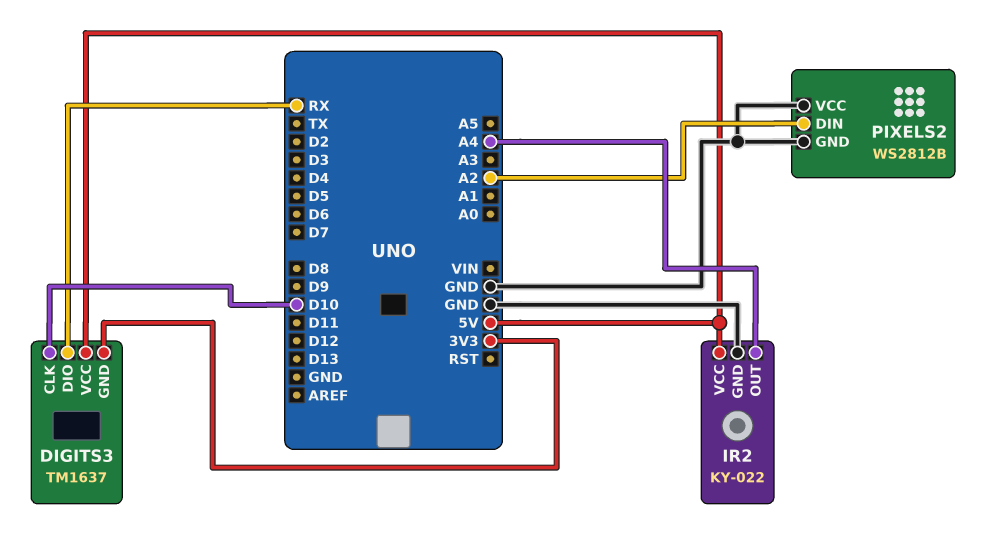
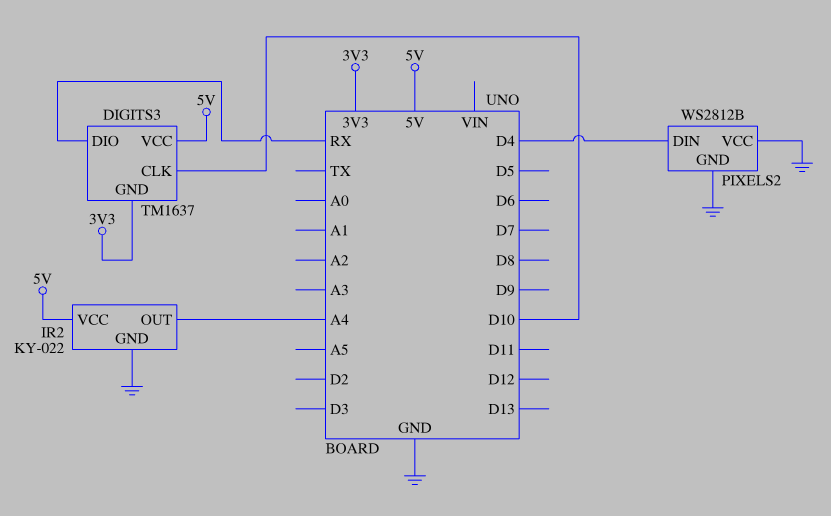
PIXELS2 pin DIN: A2 -> D4

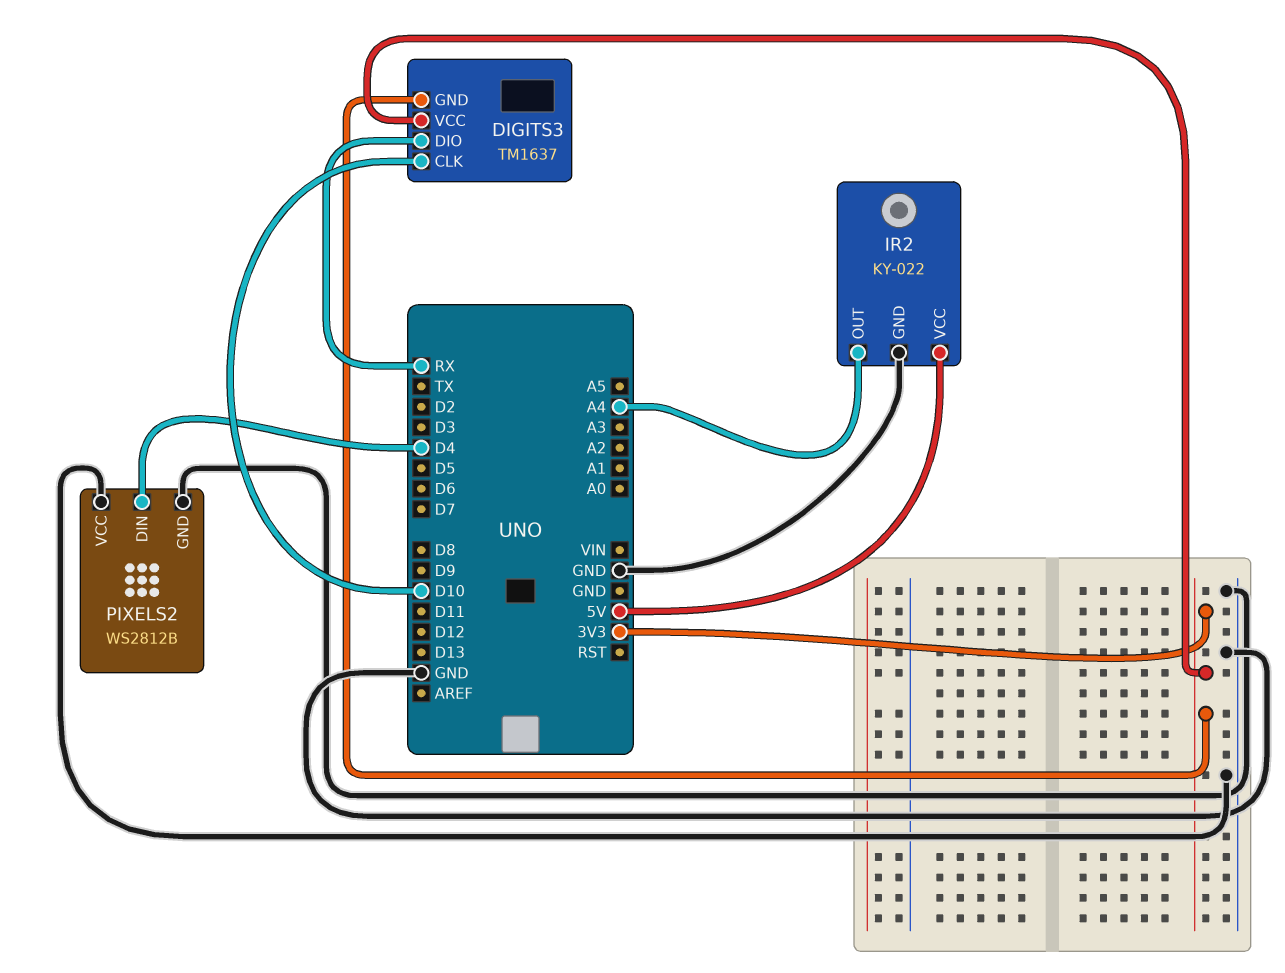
DIGITS3 pin VCC: 5V -> 3V3

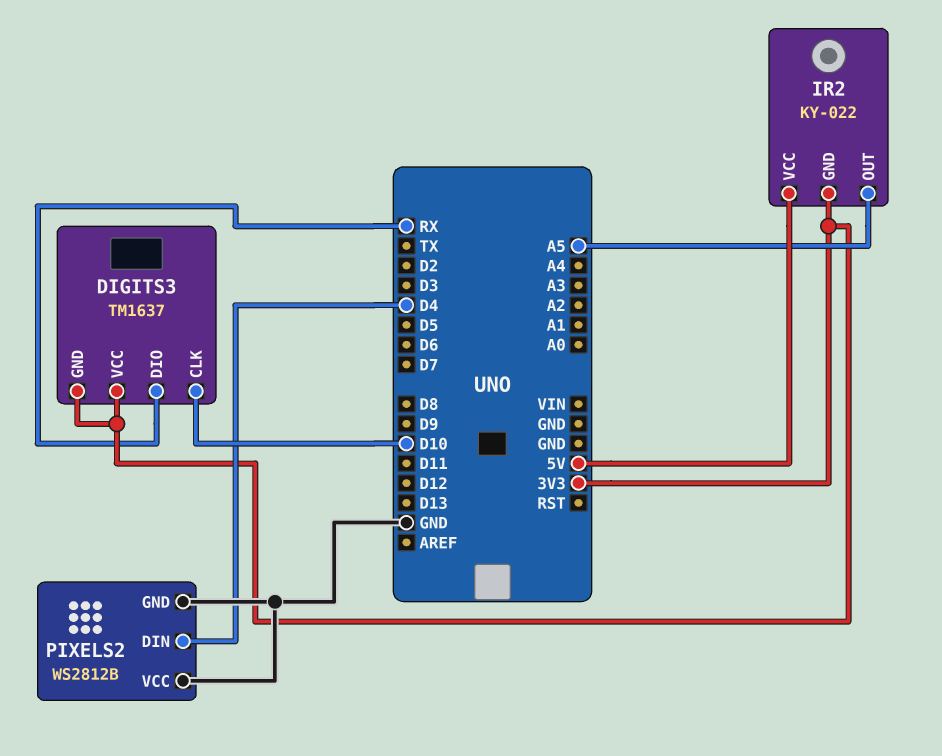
IR2 pin GND: GND -> 3V3
IR2 pin OUT: A4 -> A5

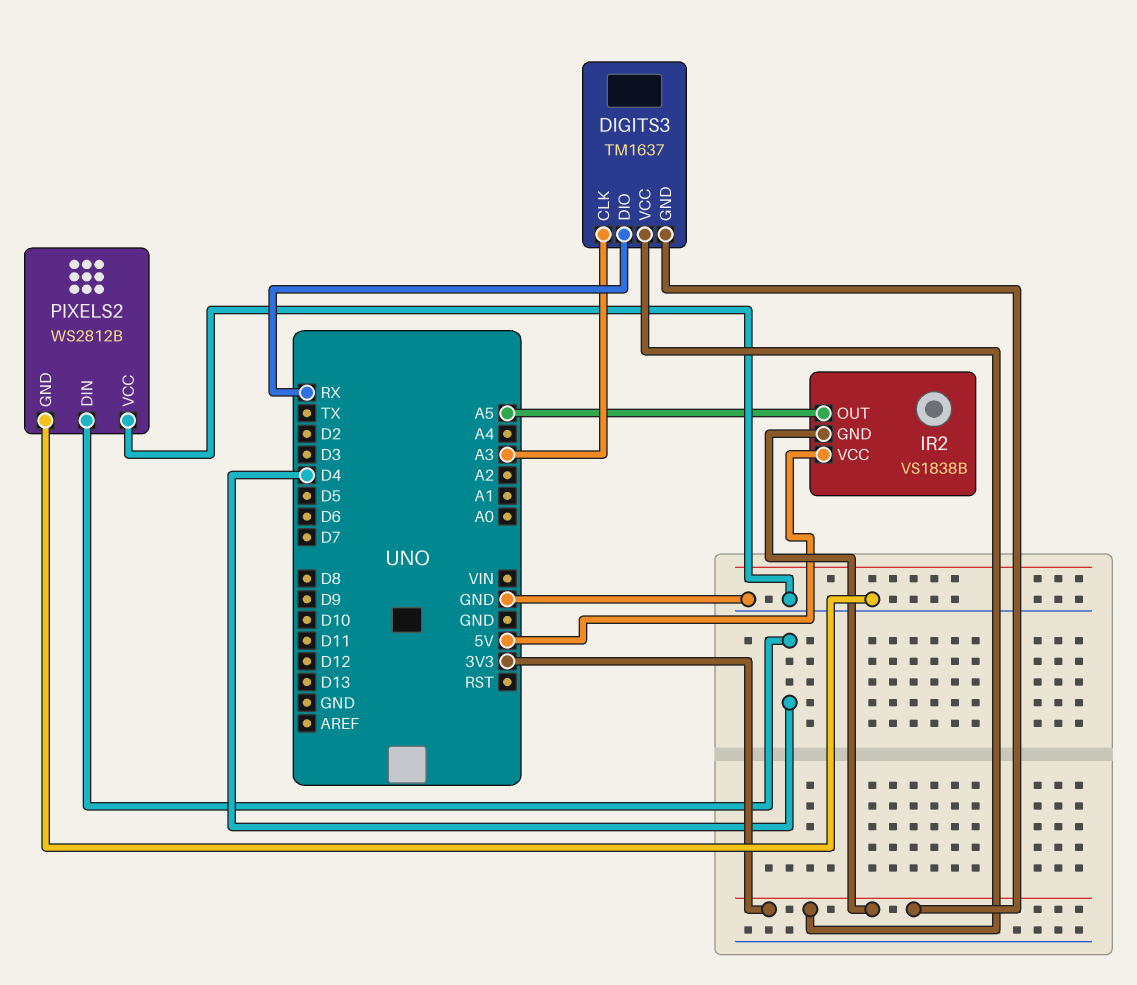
DIGITS3 pin CLK: D10 -> A3
IR2: KY-022 -> VS1838B

